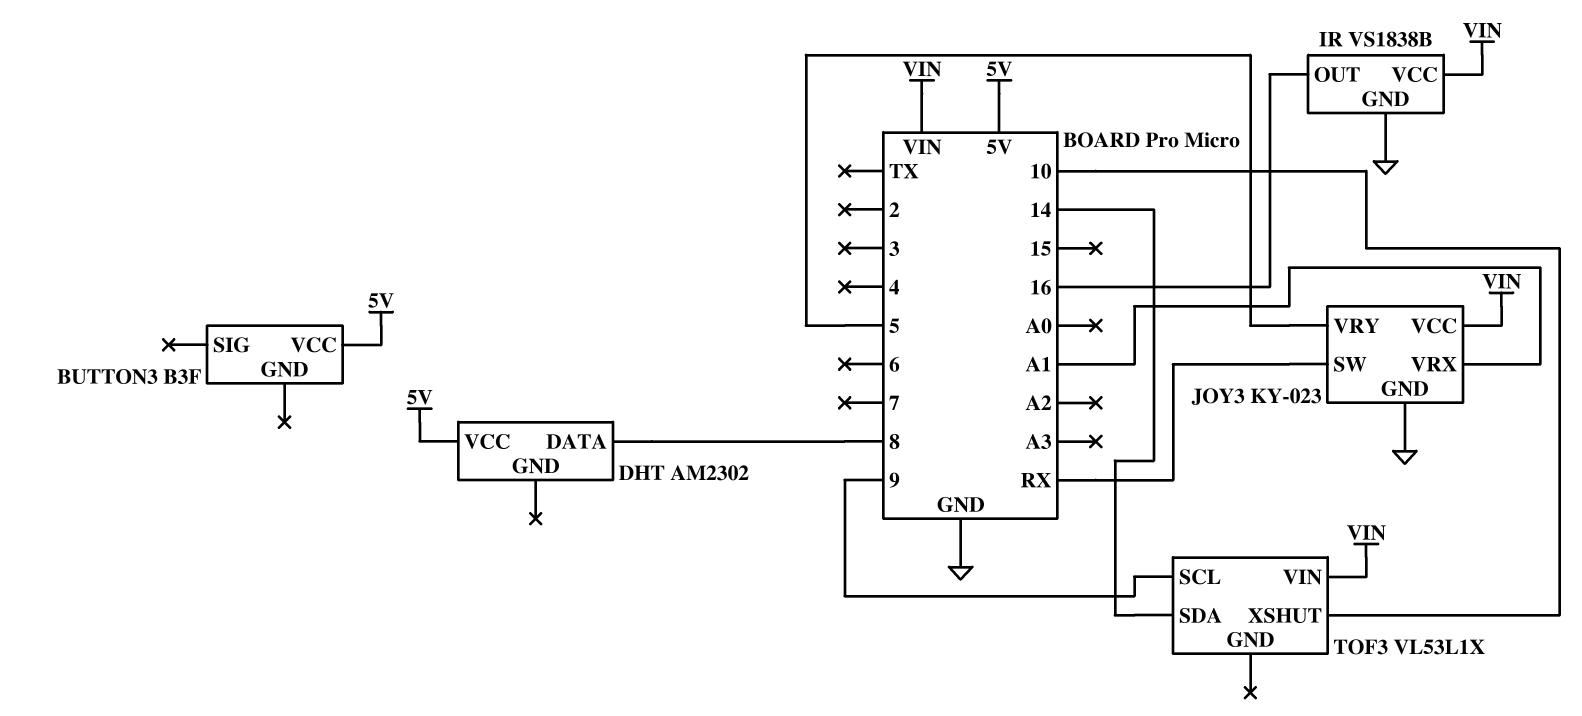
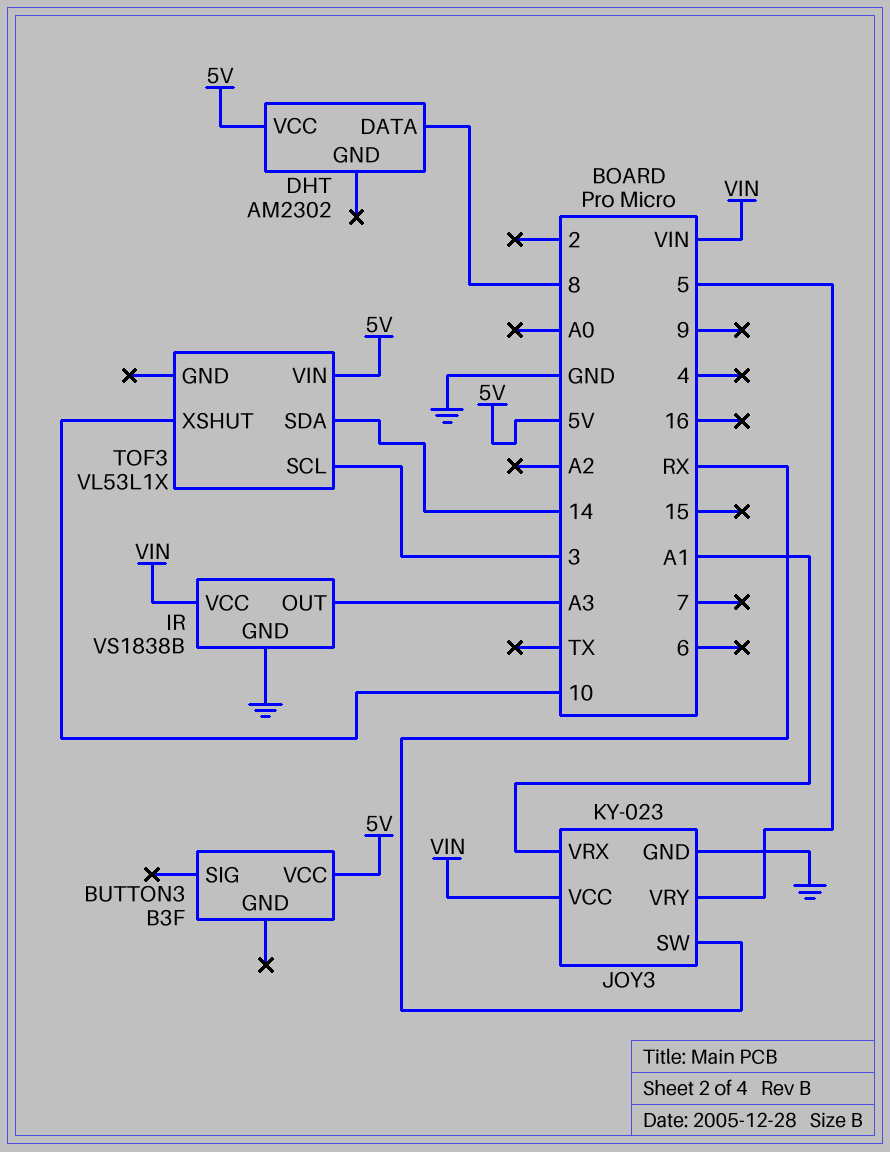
IR pin OUT: 16 -> A3
TOF3 pin SCL: 9 -> 3
TOF3 pin VIN: VIN -> 5V

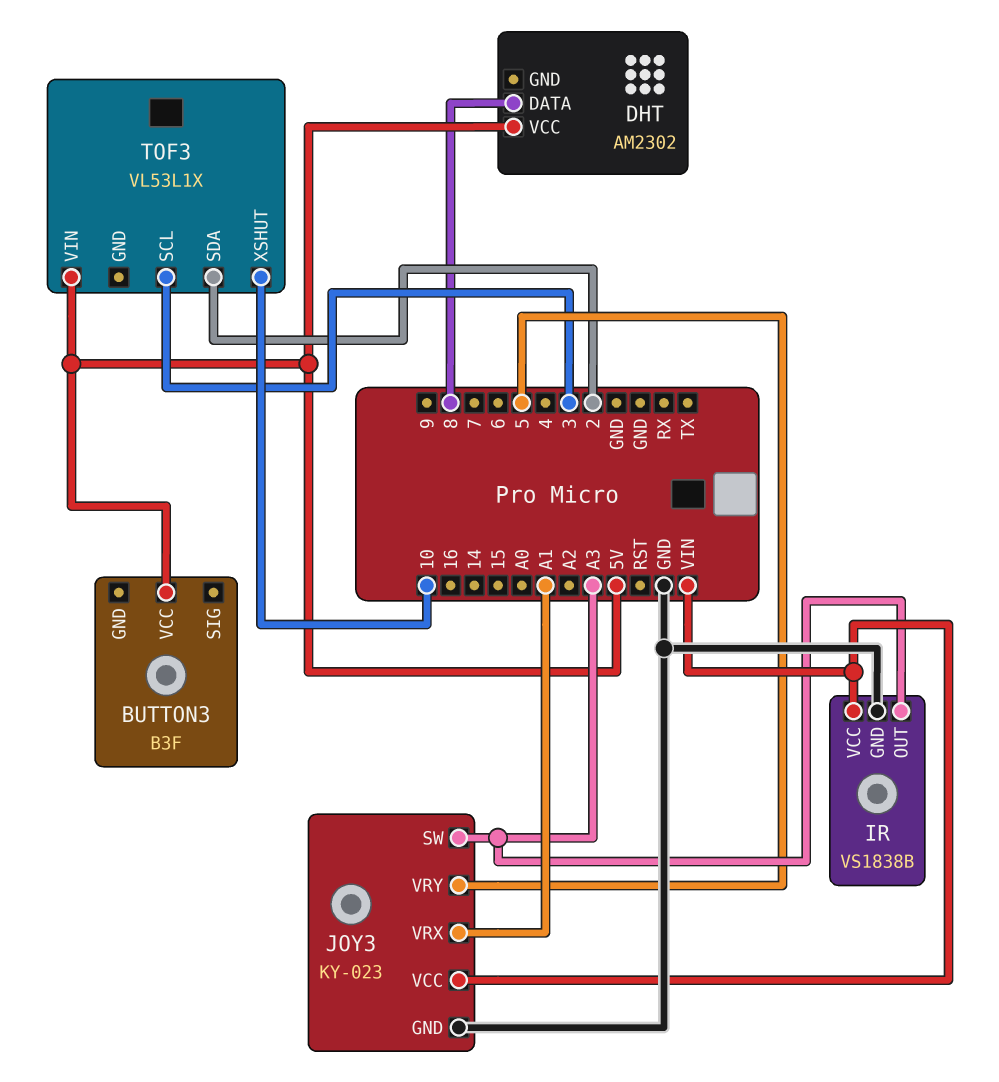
JOY3 pin SW: RX -> A3
TOF3 pin SDA: 14 -> 2

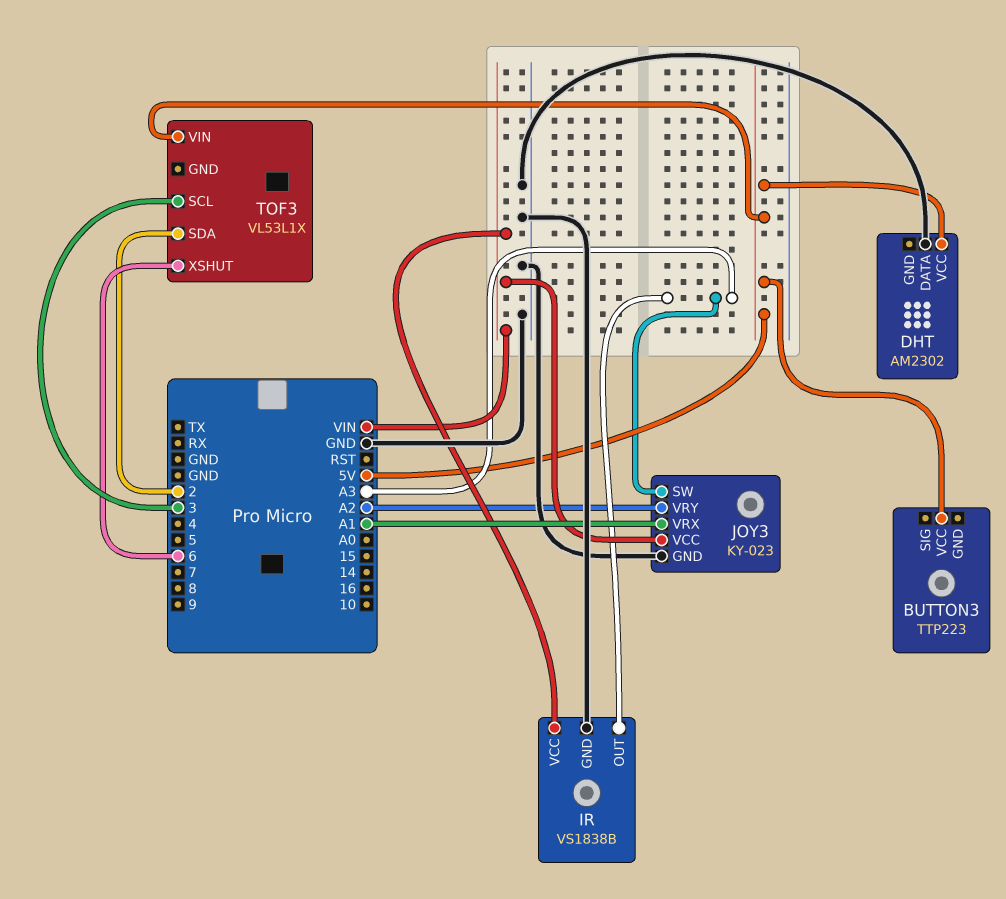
BUTTON3: B3F -> TTP223
DHT pin DATA: 8 -> GND
JOY3 pin VRY: 5 -> A2
TOF3 pin XSHUT: 10 -> 6

